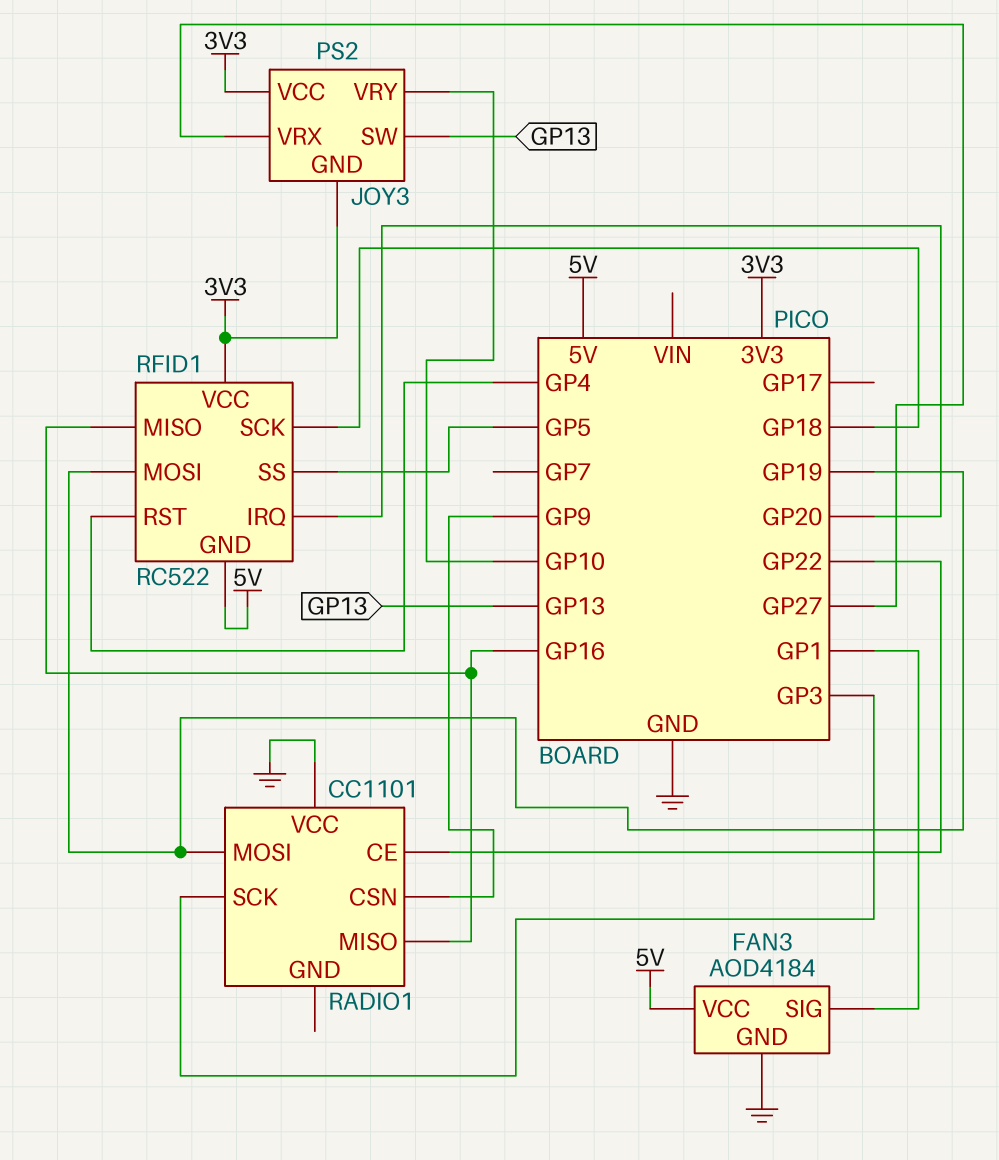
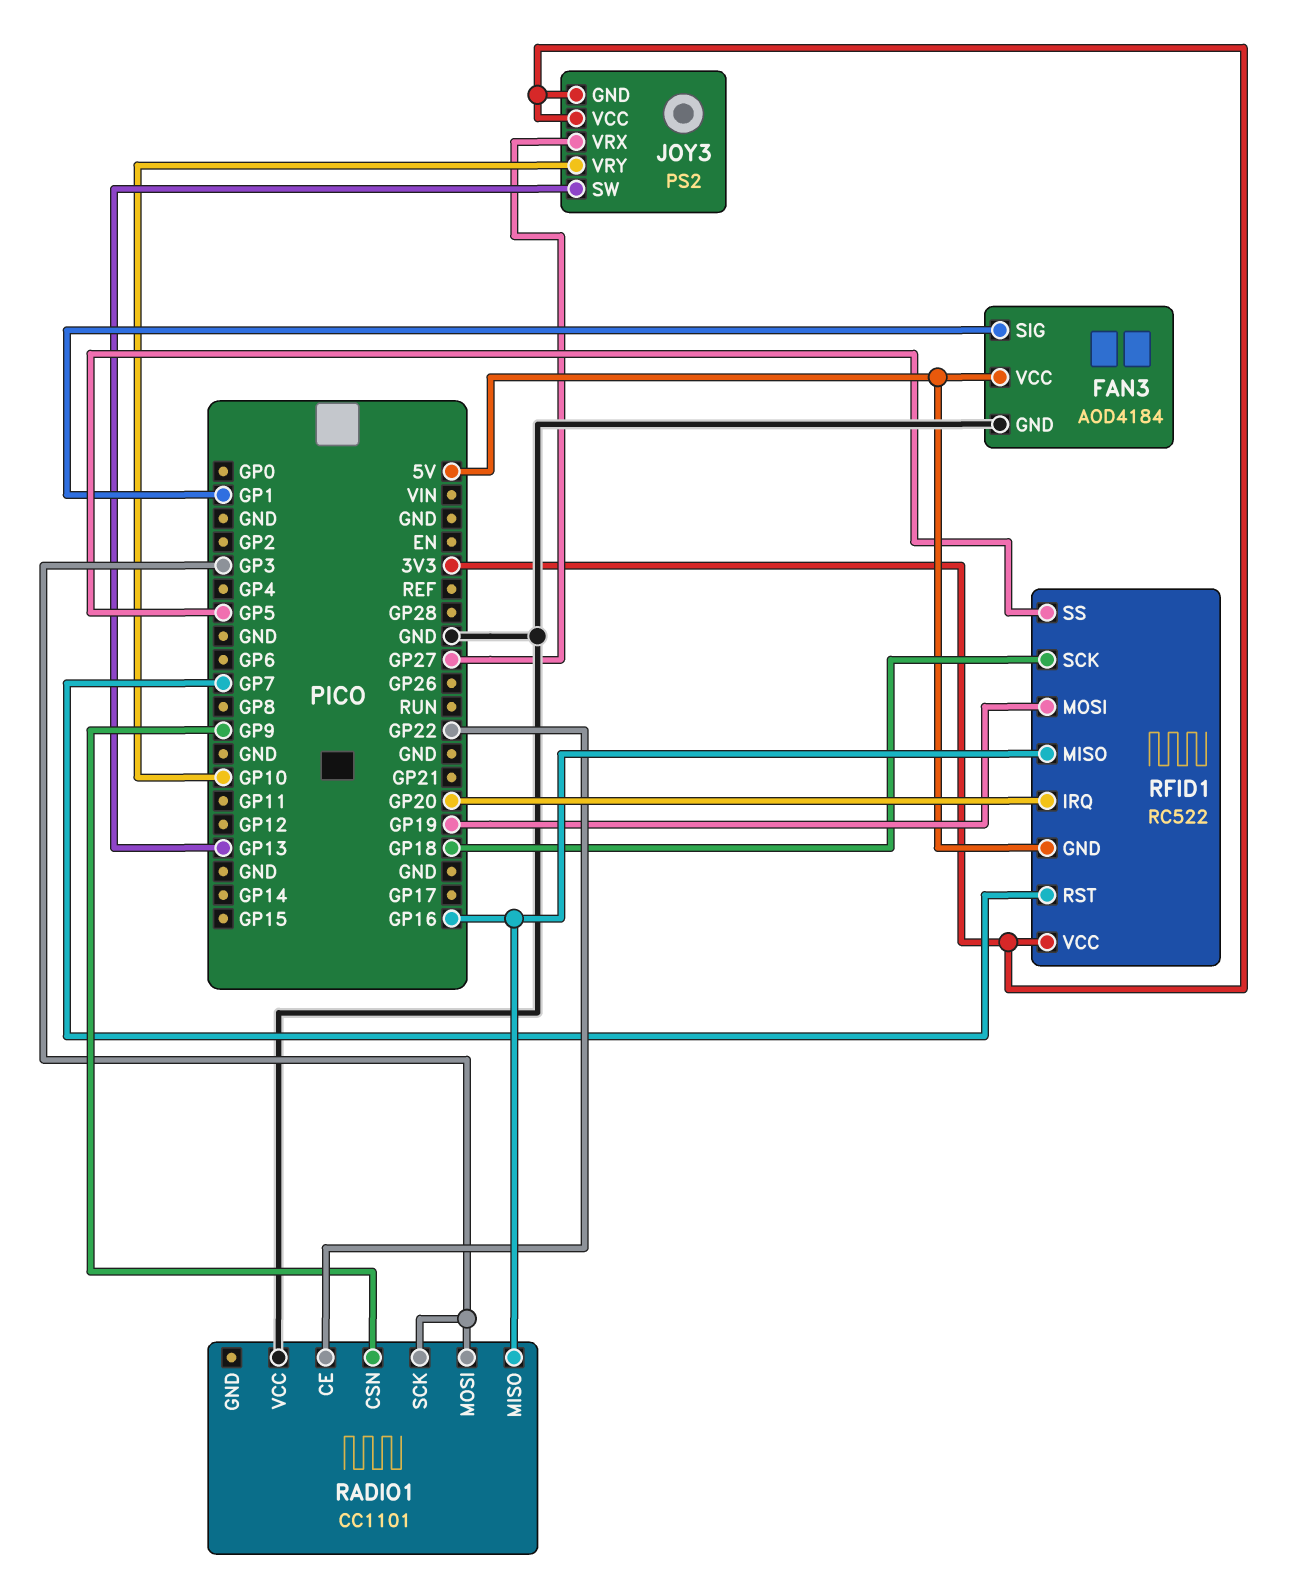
RADIO1 pin MOSI: GP19 -> GP3
RFID1 pin RST: GP4 -> GP7

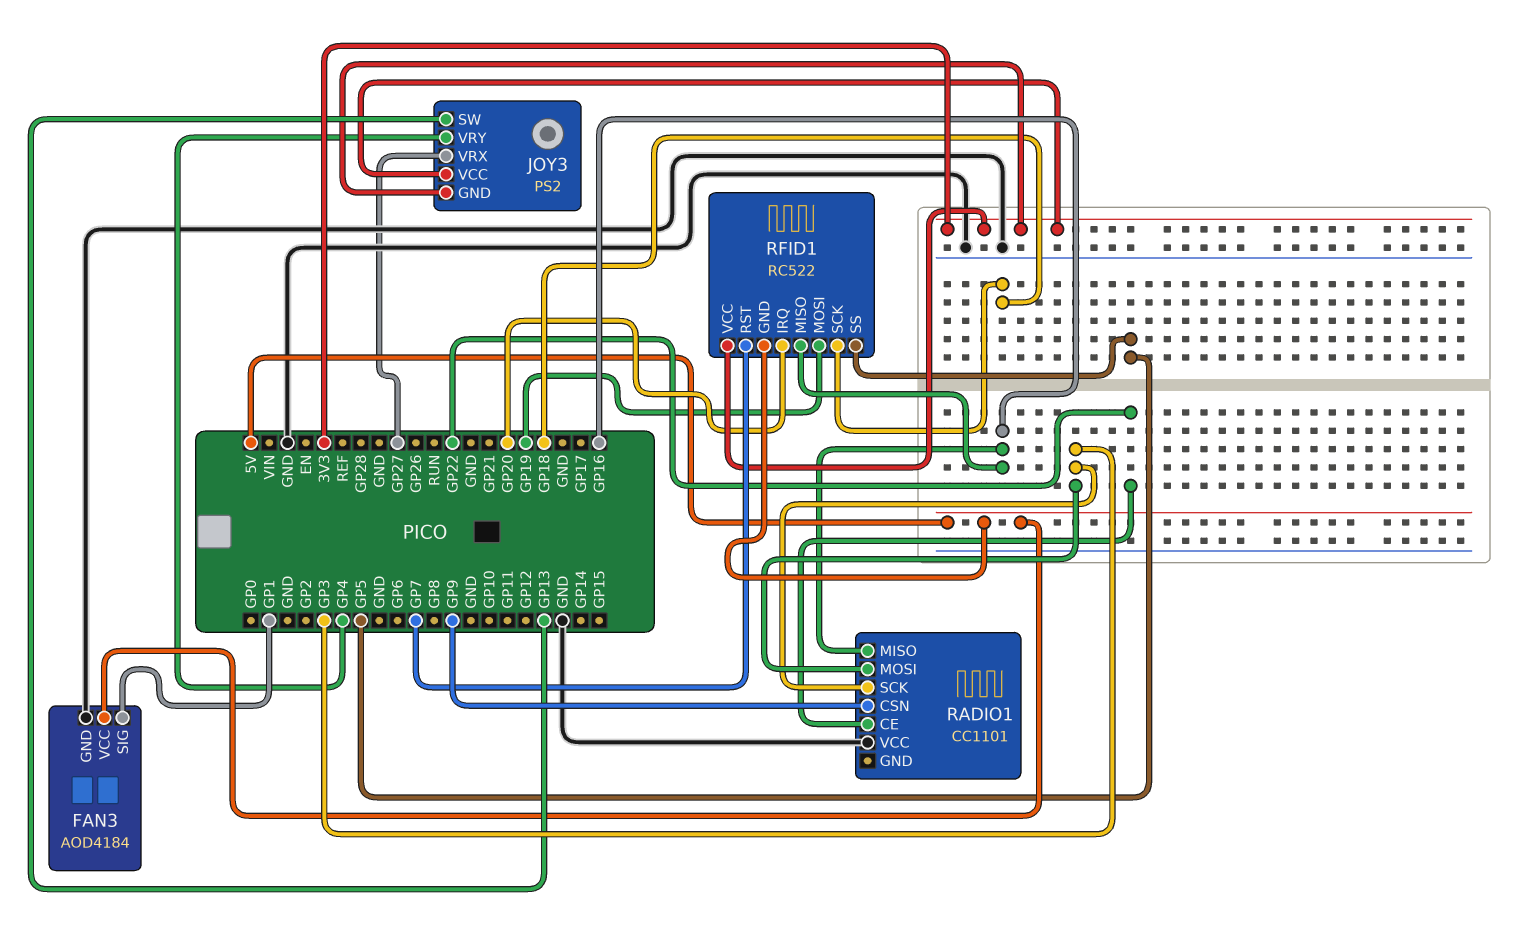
JOY3 pin VRY: GP10 -> GP4

